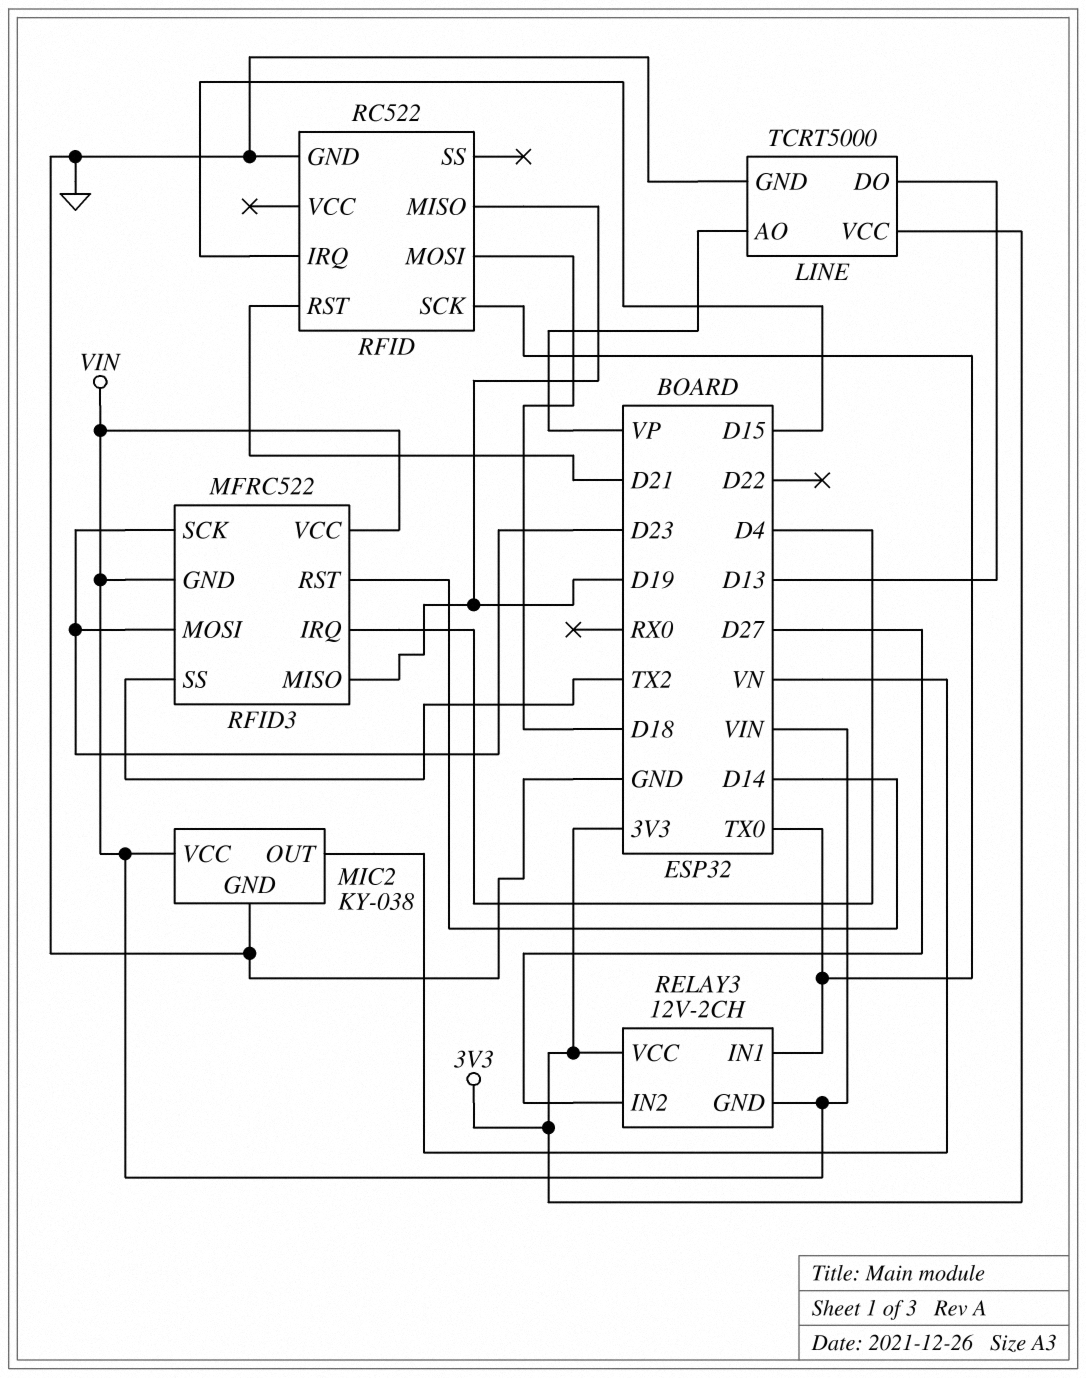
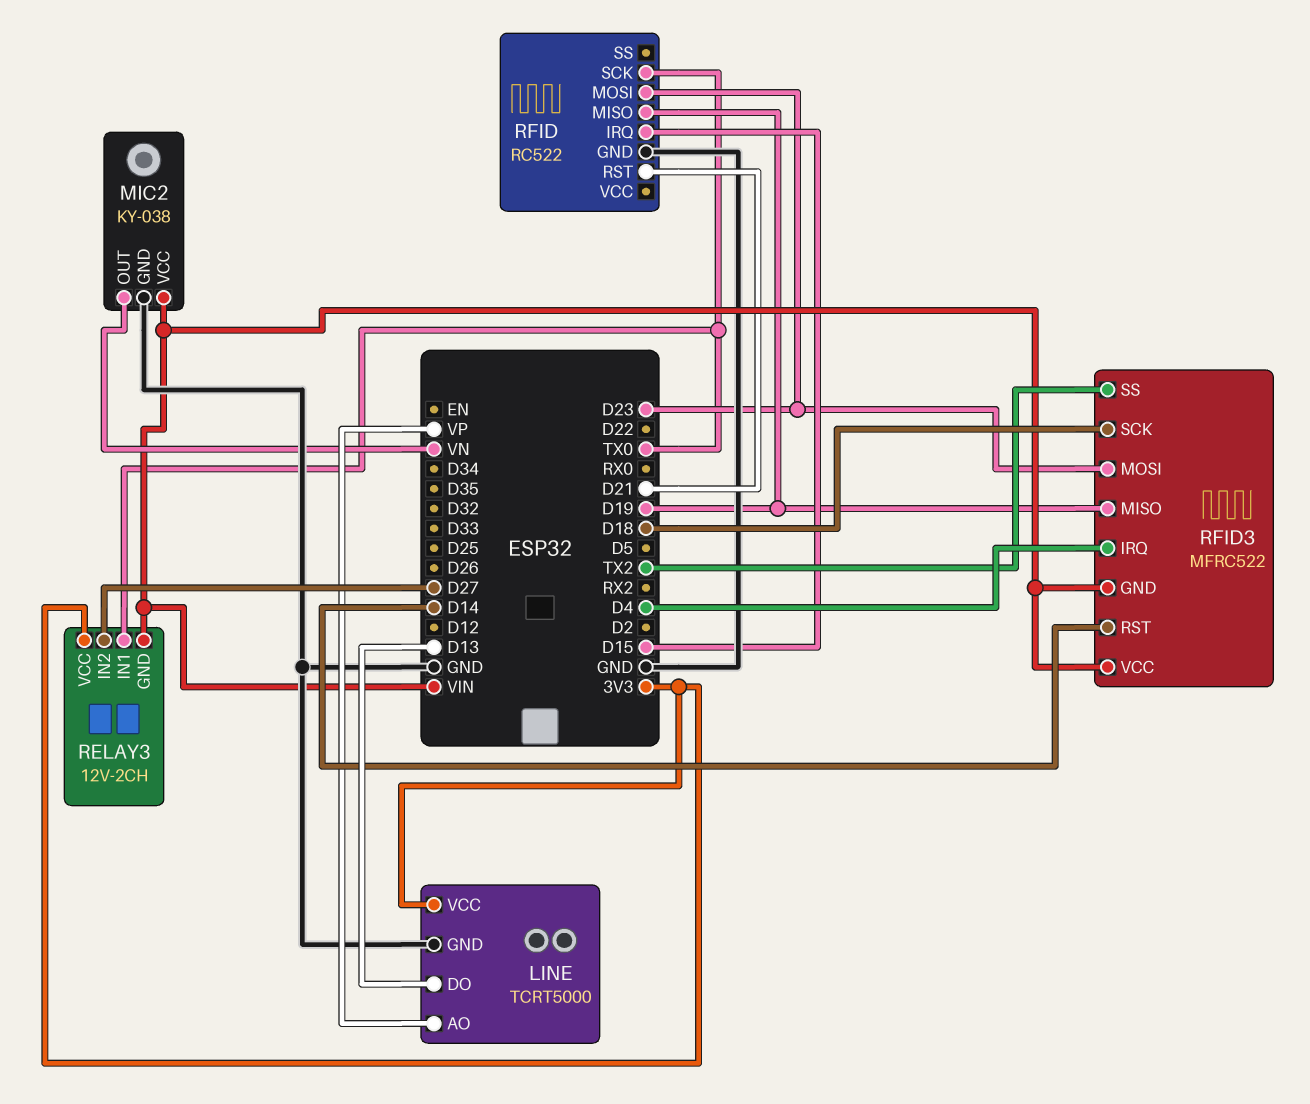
RFID pin MOSI: D18 -> D23
RFID3 pin SCK: D23 -> D18

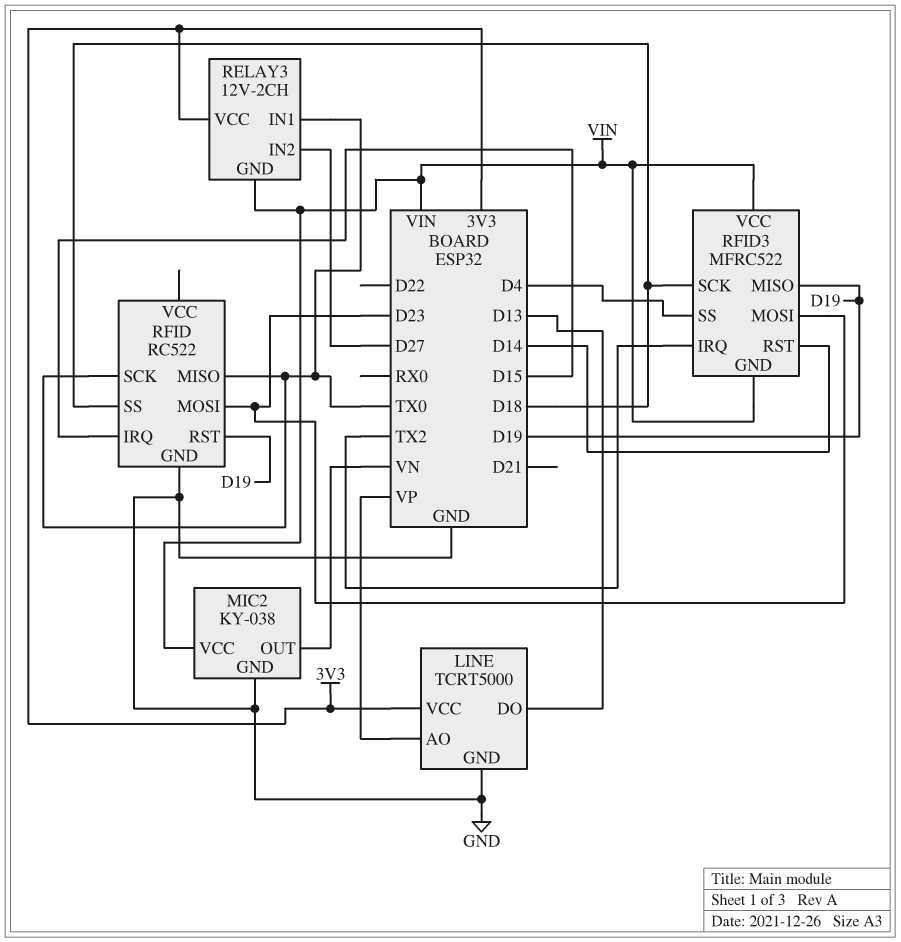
RFID pin MISO: D19 -> TX0
RFID pin RST: D21 -> D19
RFID pin SS: none -> D18
RFID3 pin IRQ: D4 -> TX2
RFID3 pin SS: TX2 -> D4

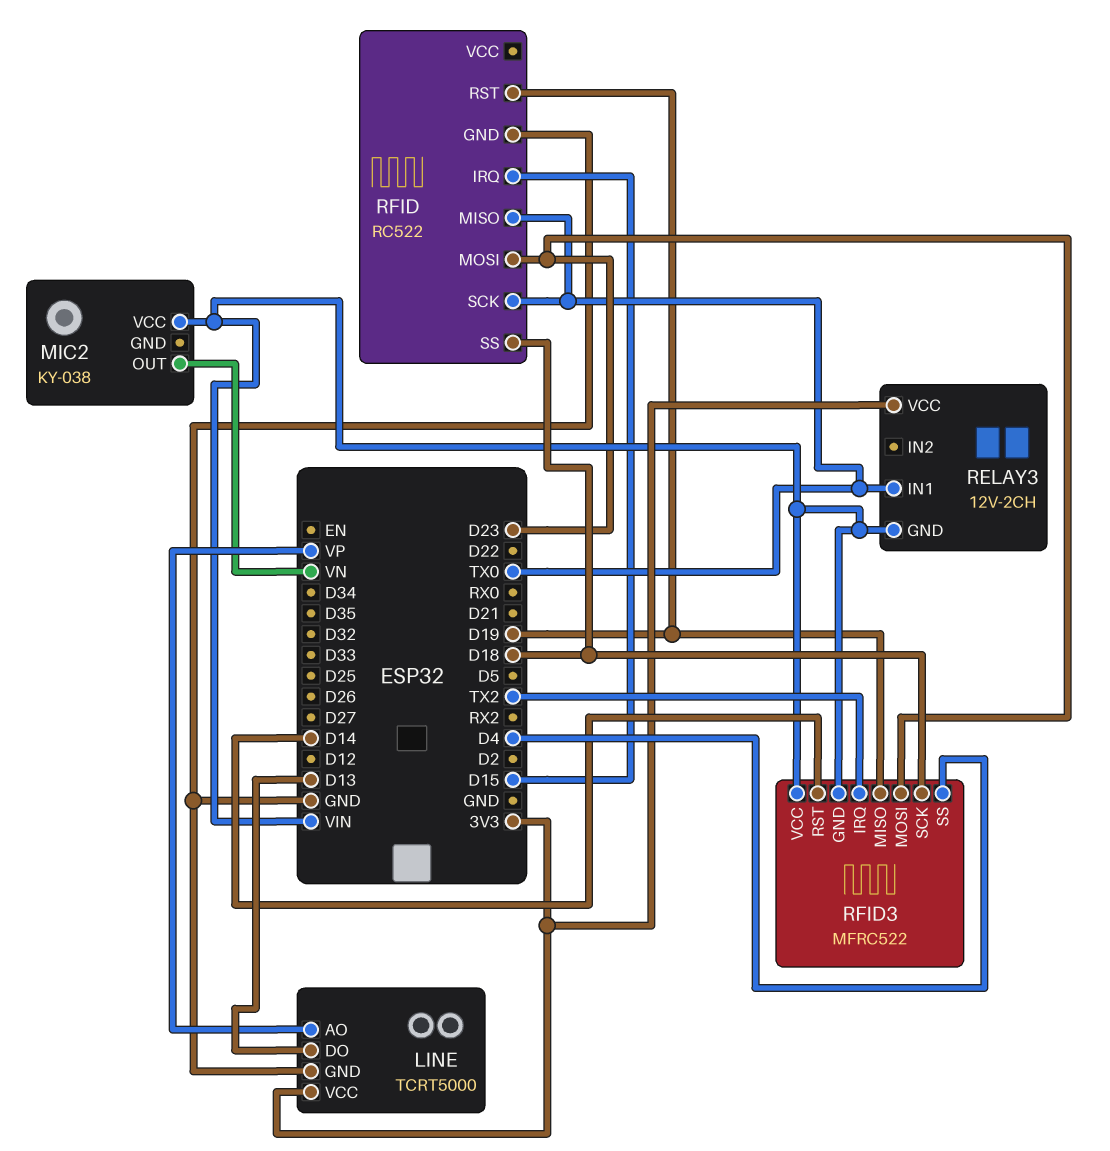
MIC2 pin GND: GND -> none
RELAY3 pin IN2: D27 -> none

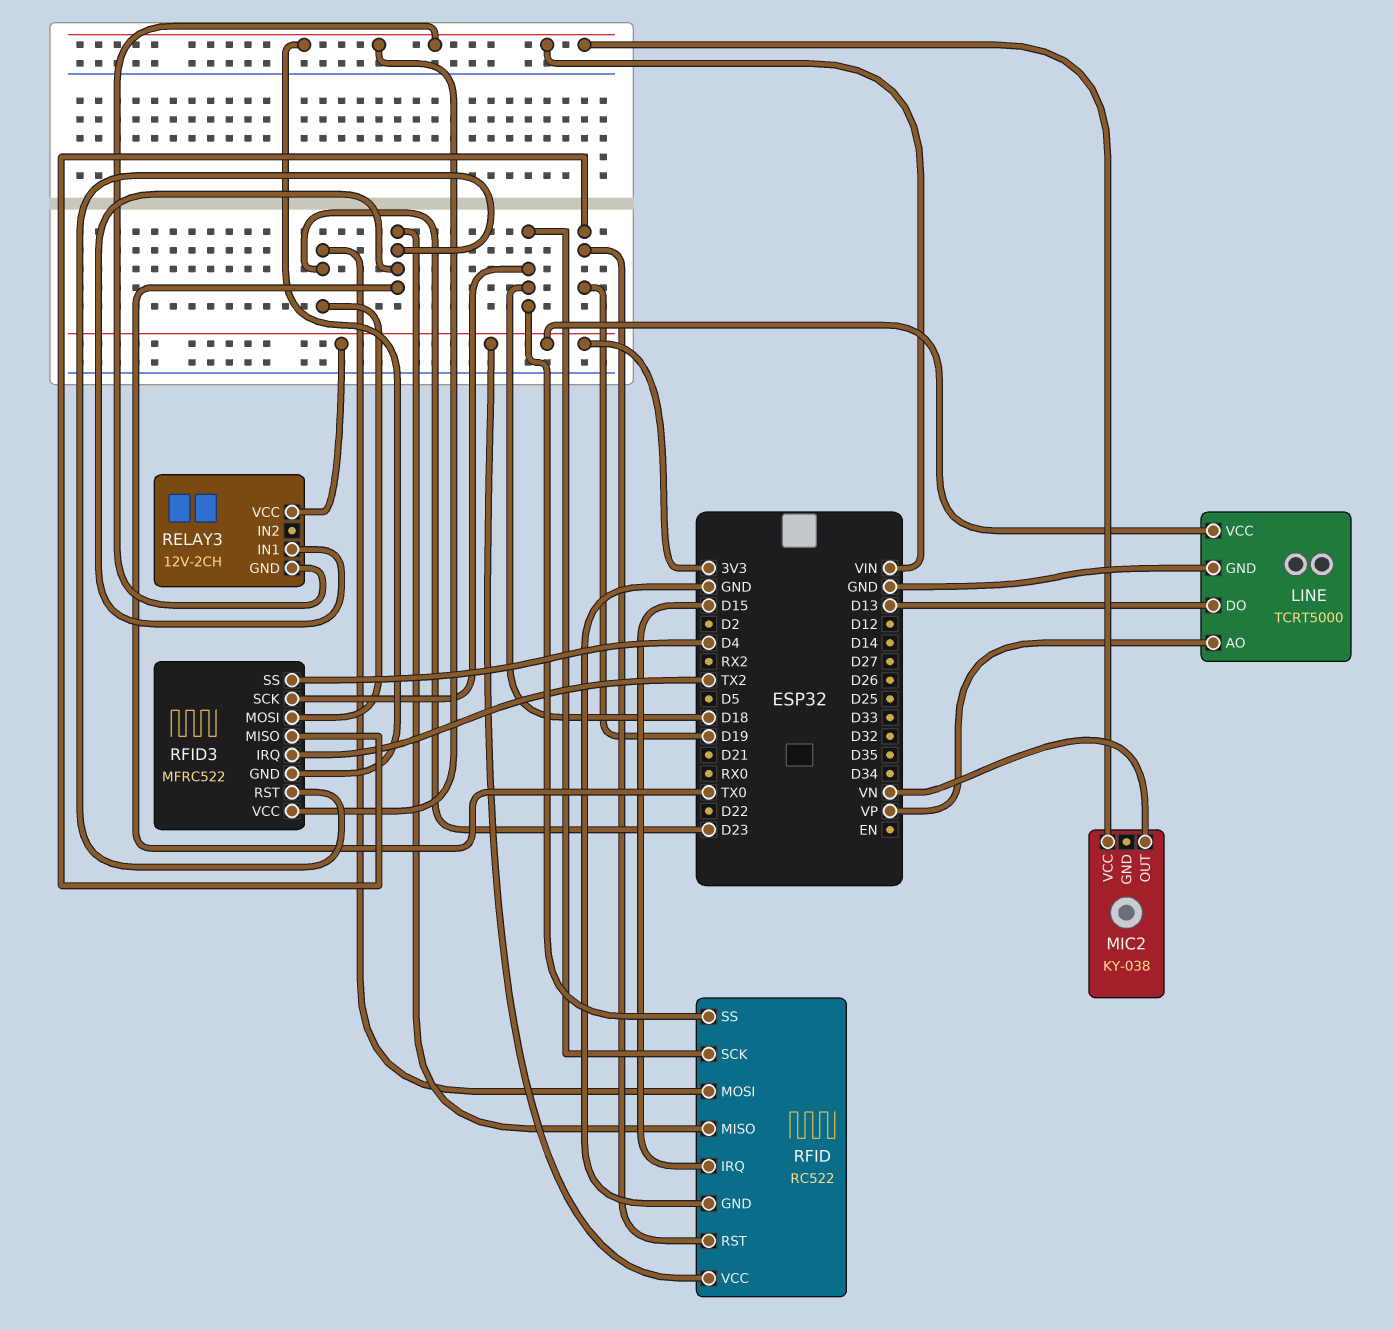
RFID pin SCK: TX0 -> D18
RFID pin VCC: none -> 3V3
RFID3 pin RST: D14 -> TX0

